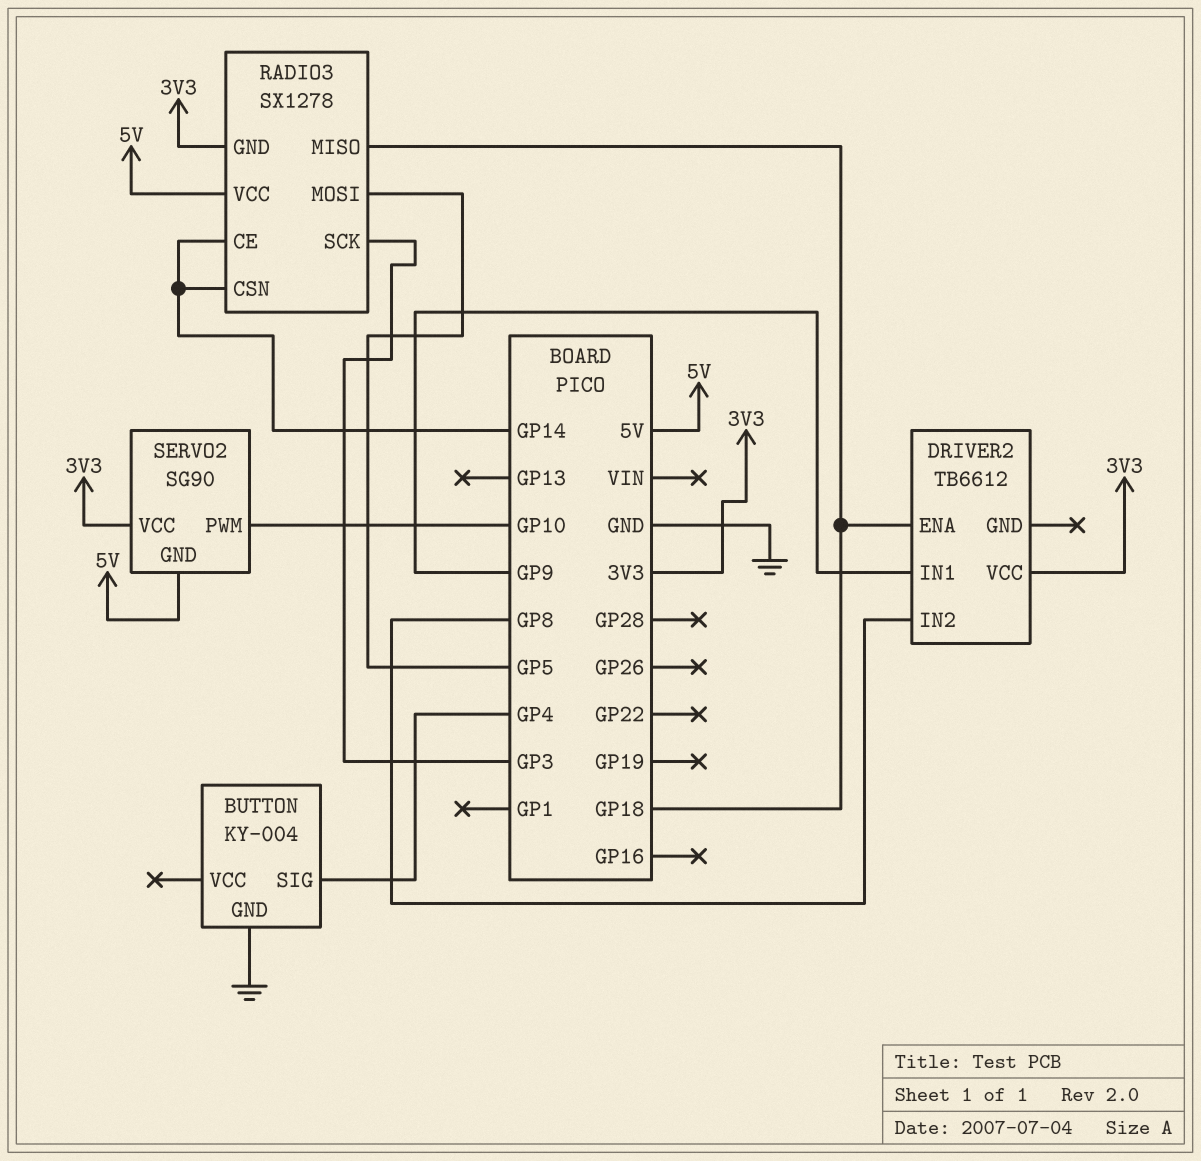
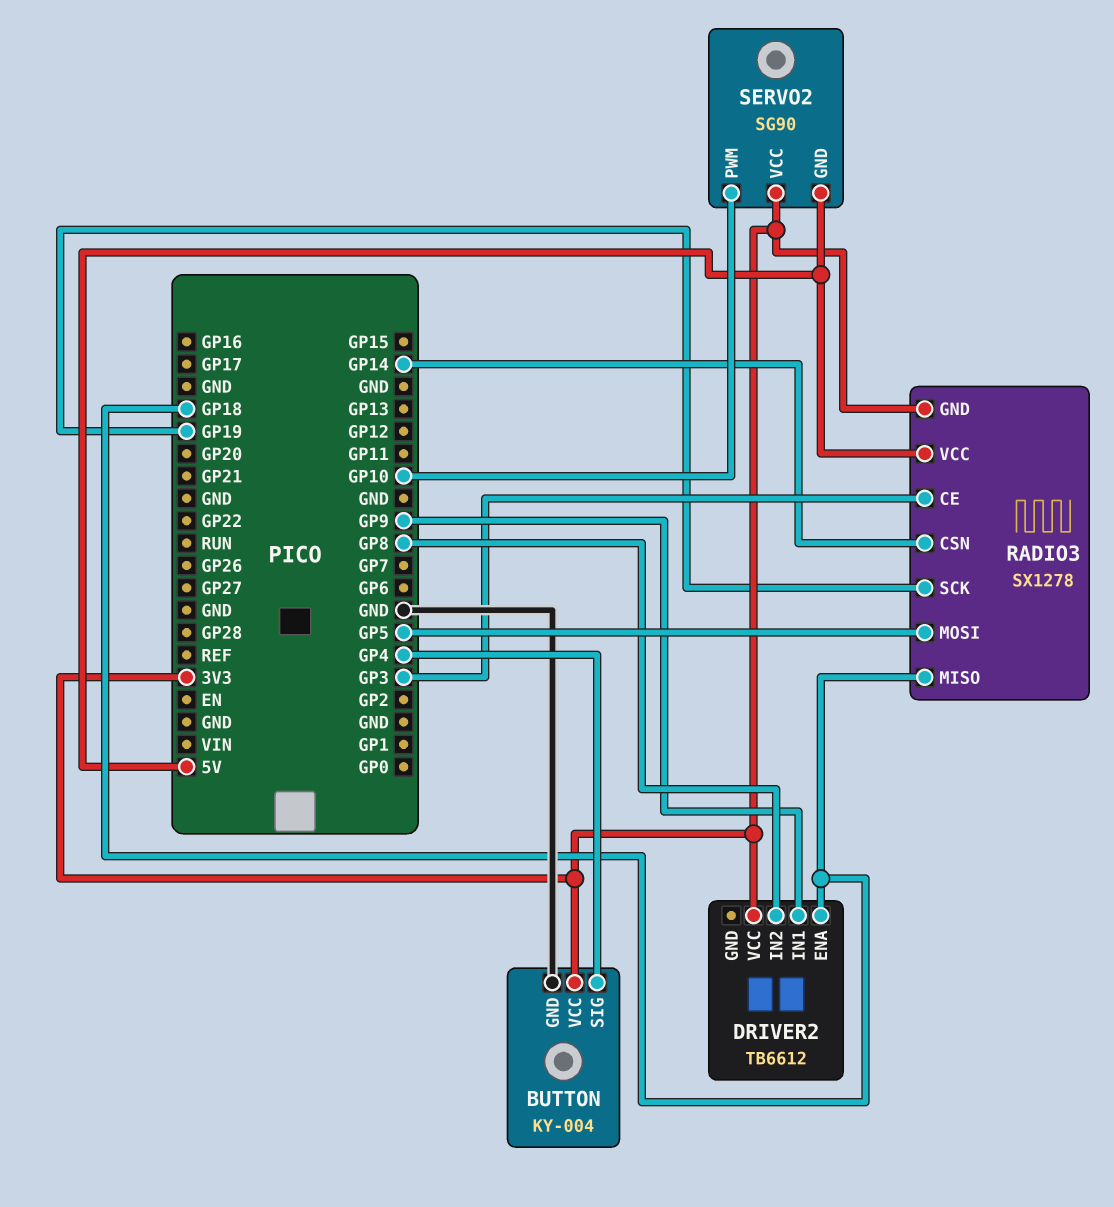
BUTTON pin VCC: none -> 3V3
RADIO3 pin CE: GP14 -> GP3
RADIO3 pin SCK: GP3 -> GP19

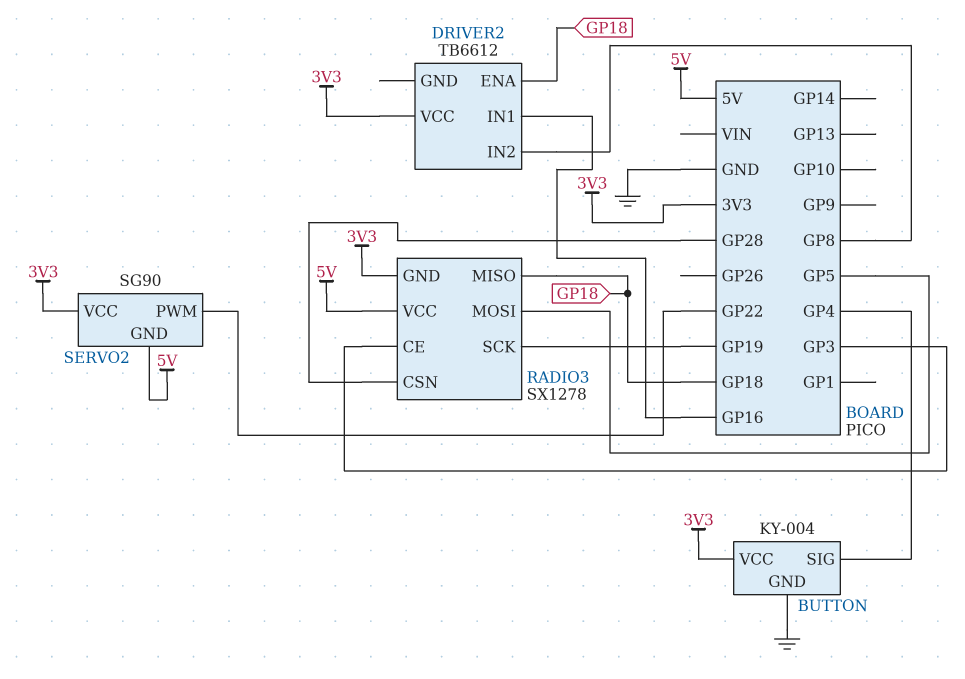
DRIVER2 pin IN1: GP9 -> GP16
RADIO3 pin CSN: GP14 -> GP28
SERVO2 pin PWM: GP10 -> GP22

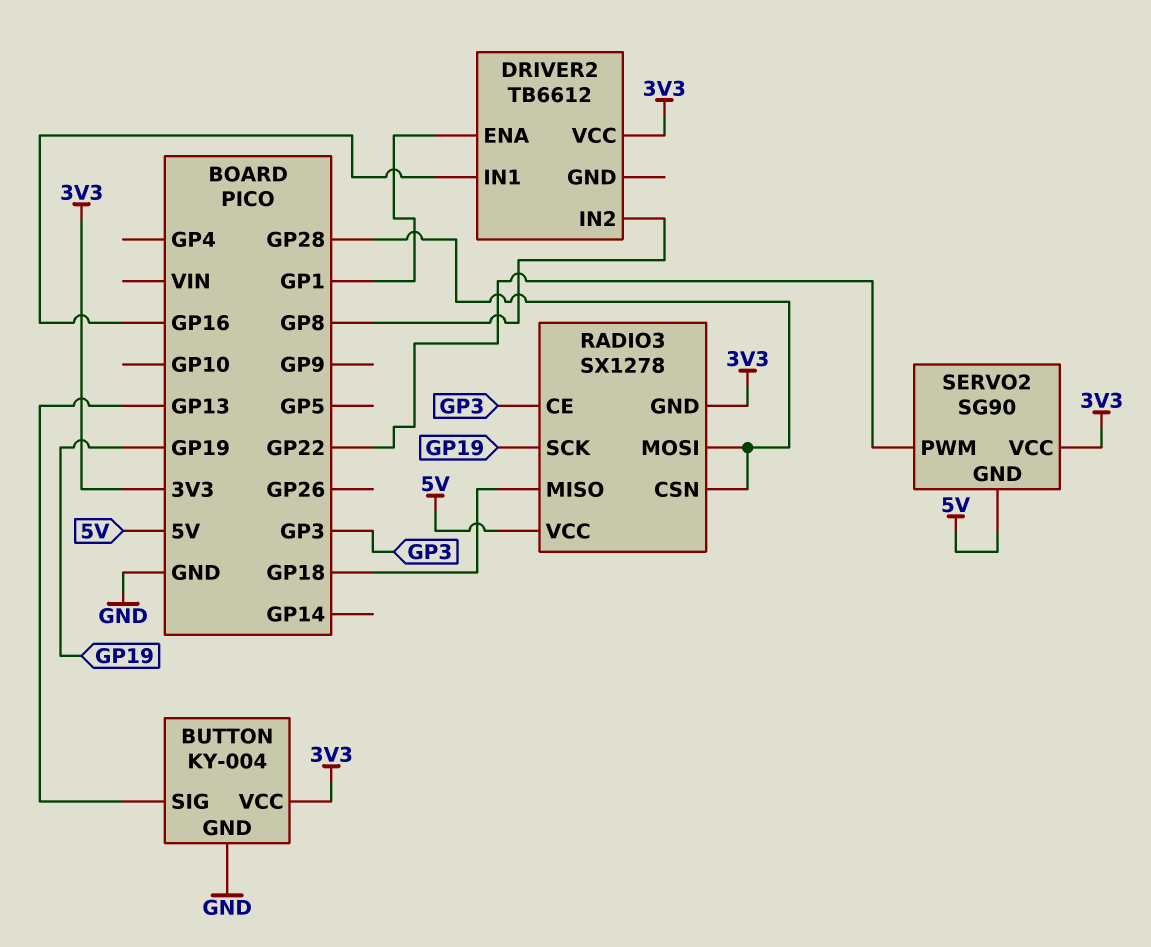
BUTTON pin SIG: GP4 -> GP13
DRIVER2 pin ENA: GP18 -> GP1
RADIO3 pin MOSI: GP5 -> GP28

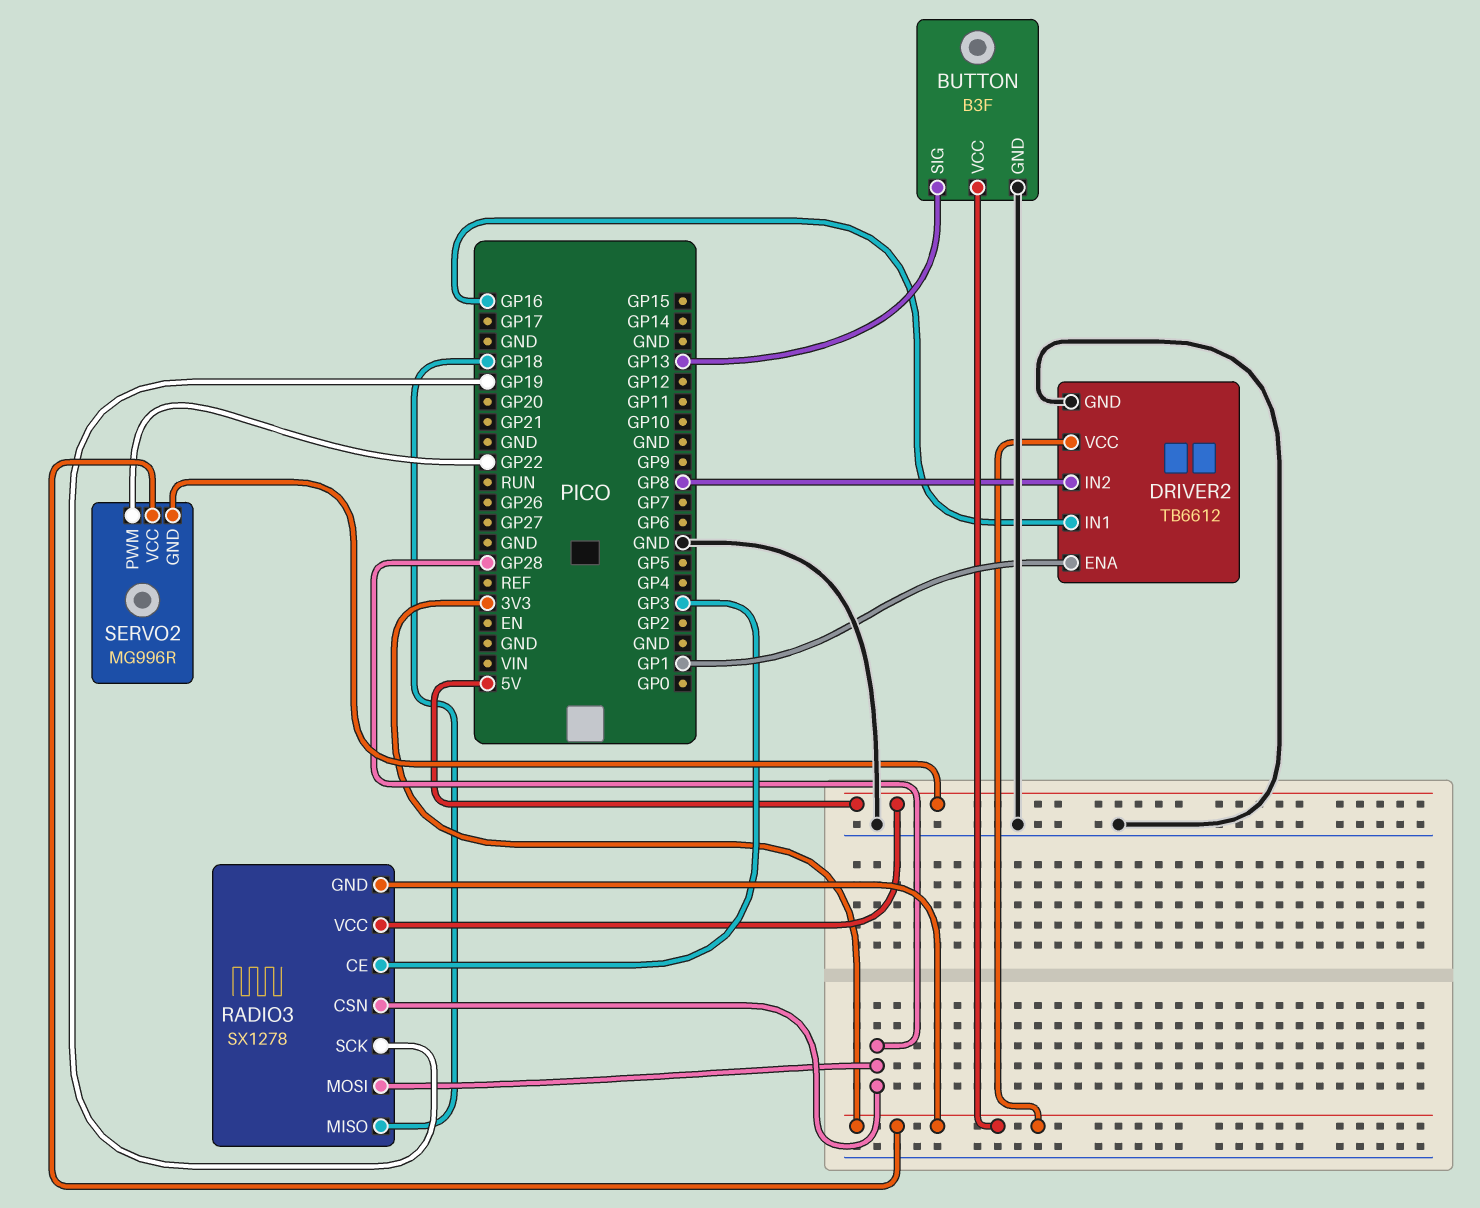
BUTTON: KY-004 -> B3F
DRIVER2 pin GND: none -> GND
SERVO2: SG90 -> MG996R

